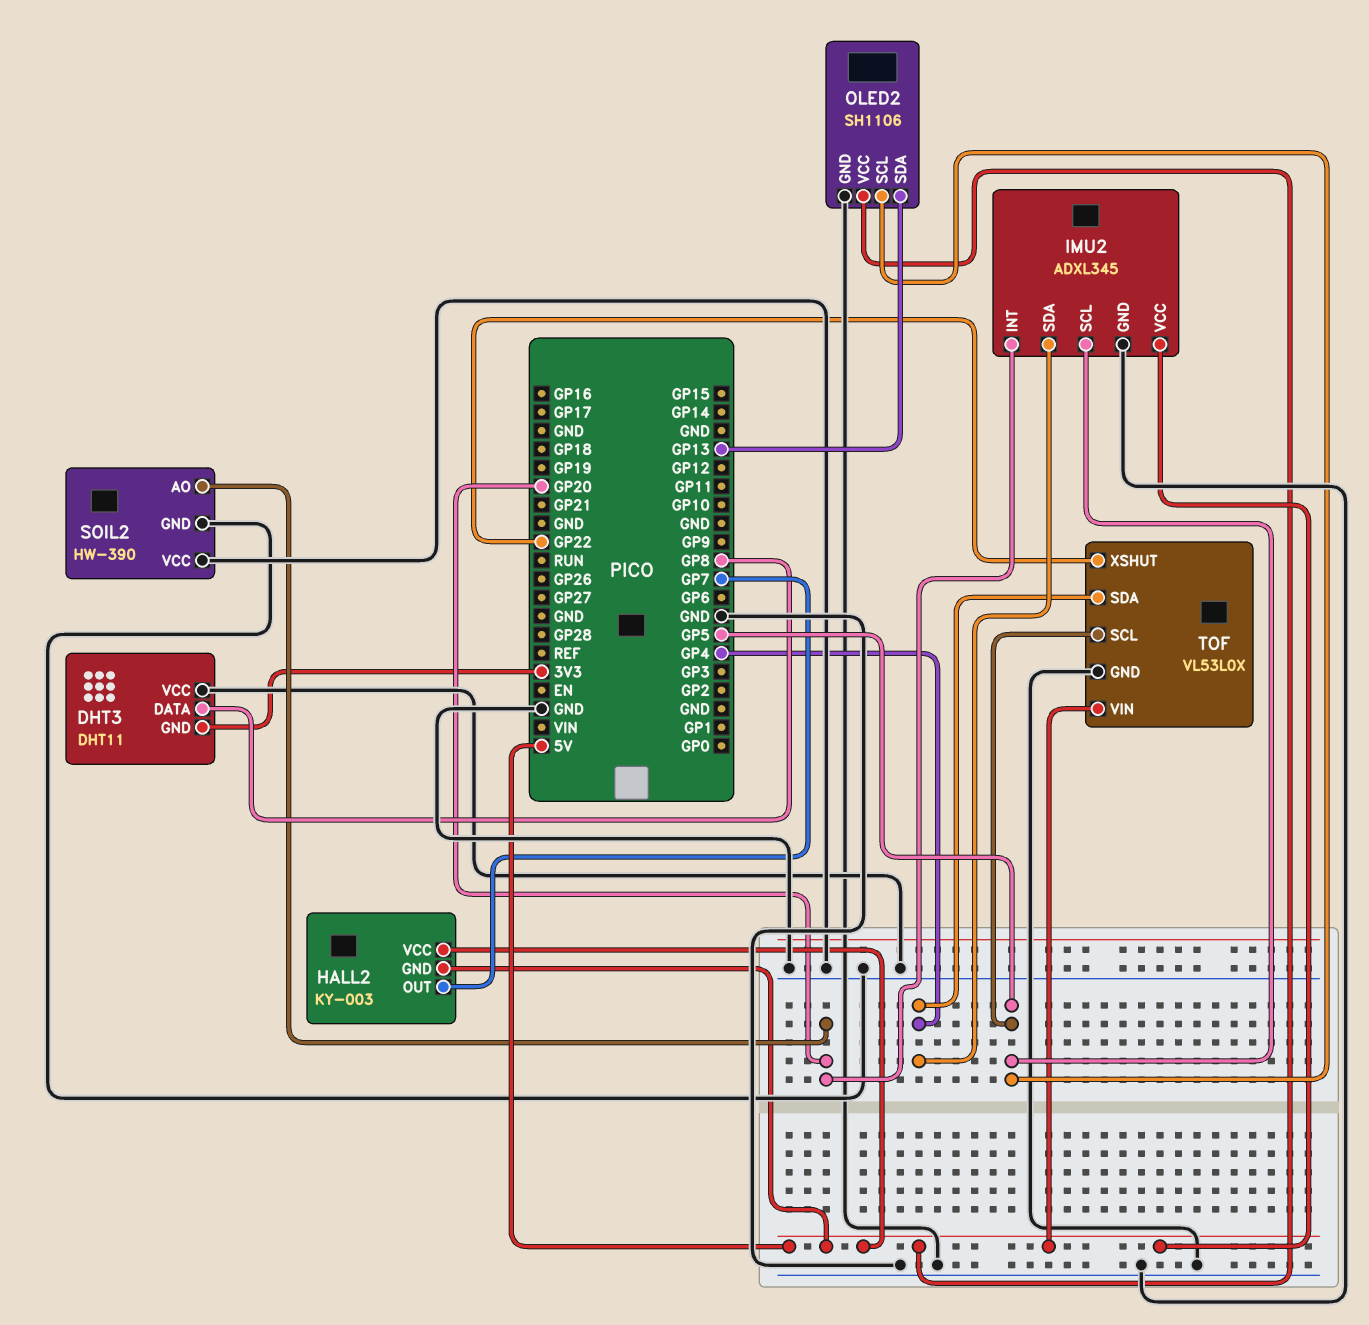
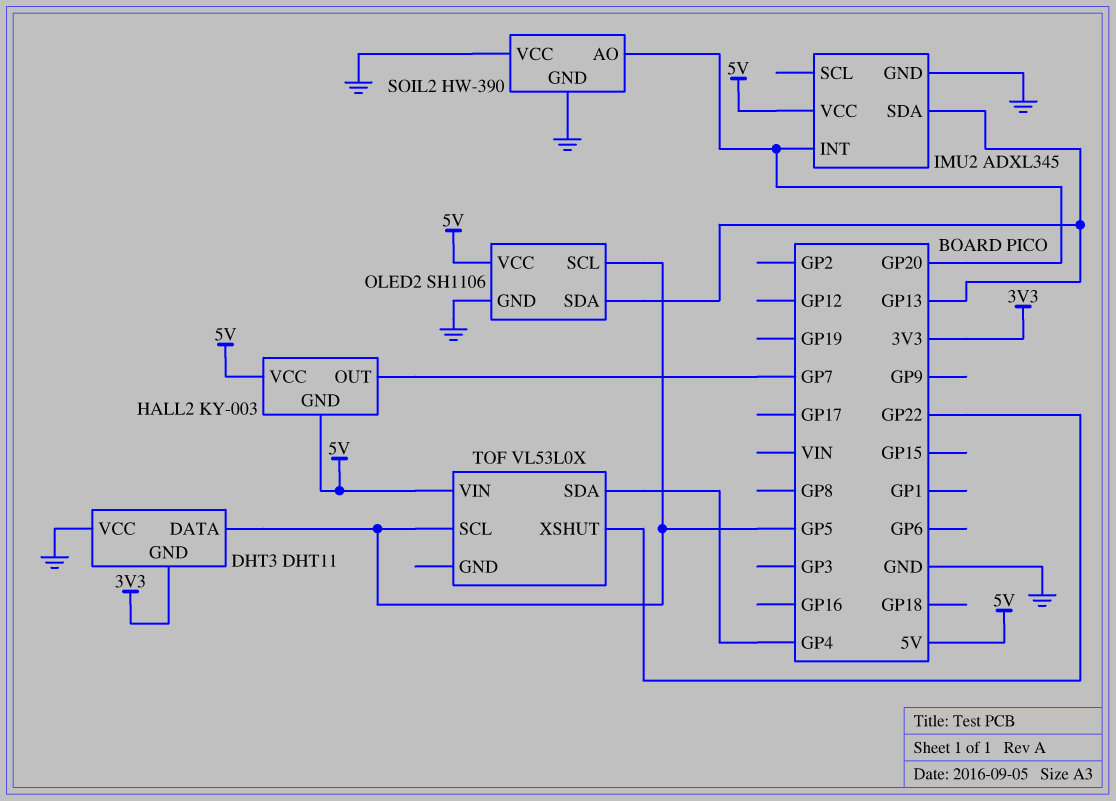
DHT3 pin DATA: GP8 -> GP5
IMU2 pin SCL: GP5 -> none
IMU2 pin SDA: GP4 -> GP13
TOF pin GND: GND -> none

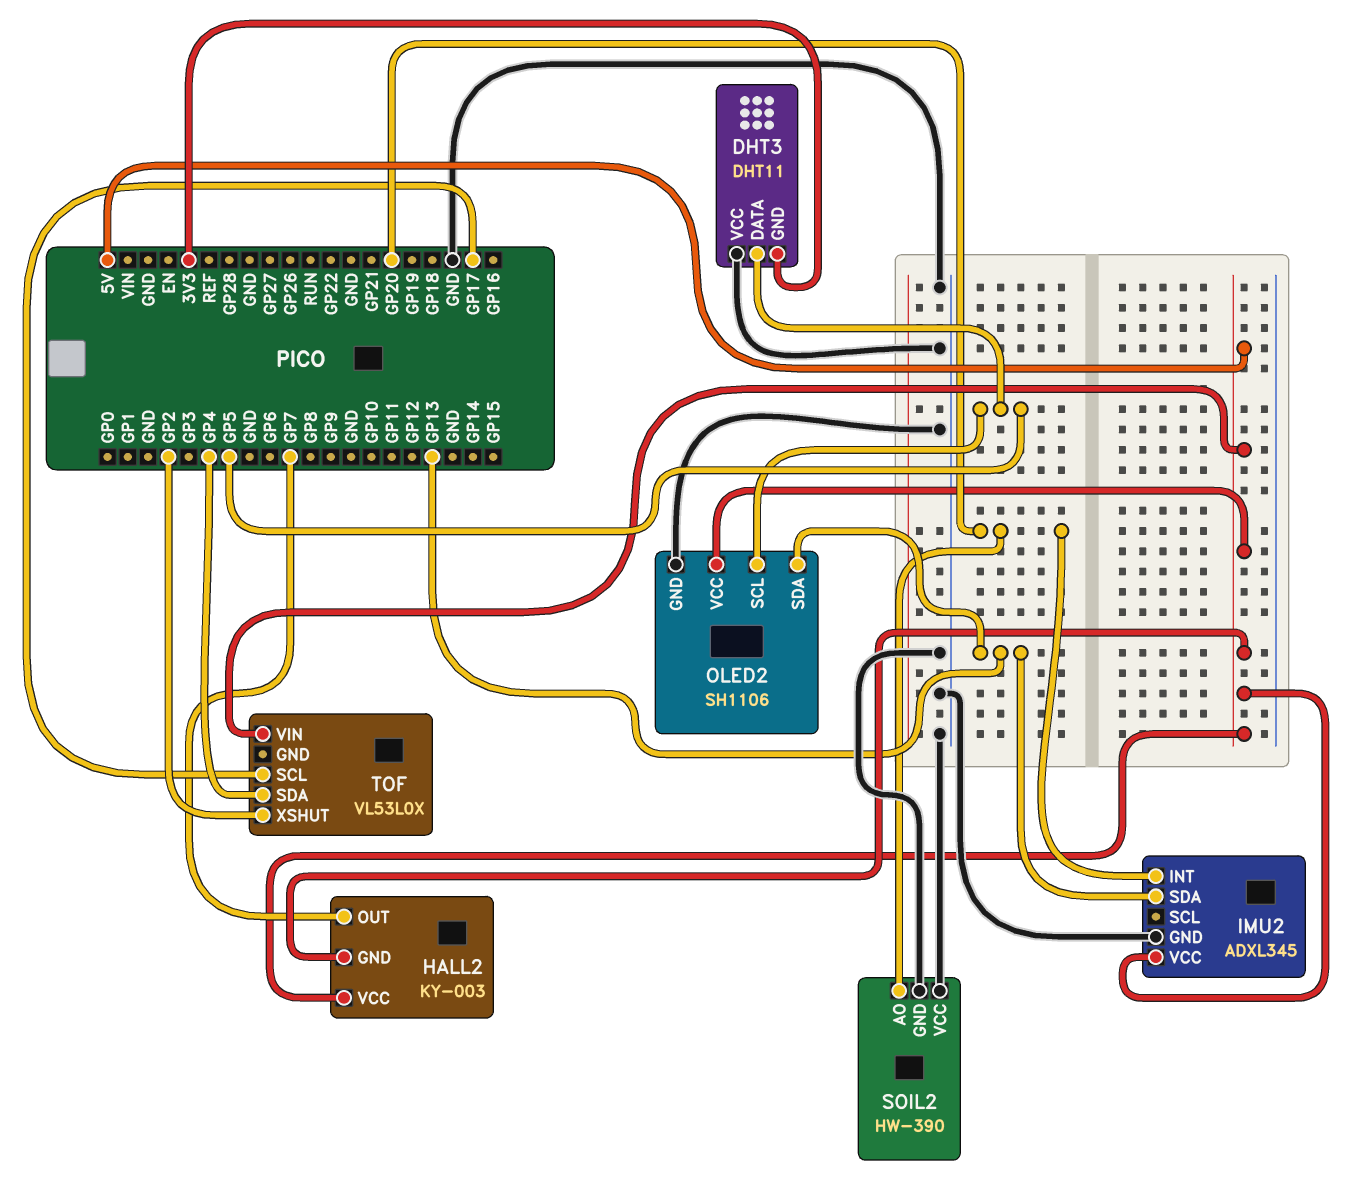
TOF pin SCL: GP5 -> GP17
TOF pin XSHUT: GP22 -> GP2

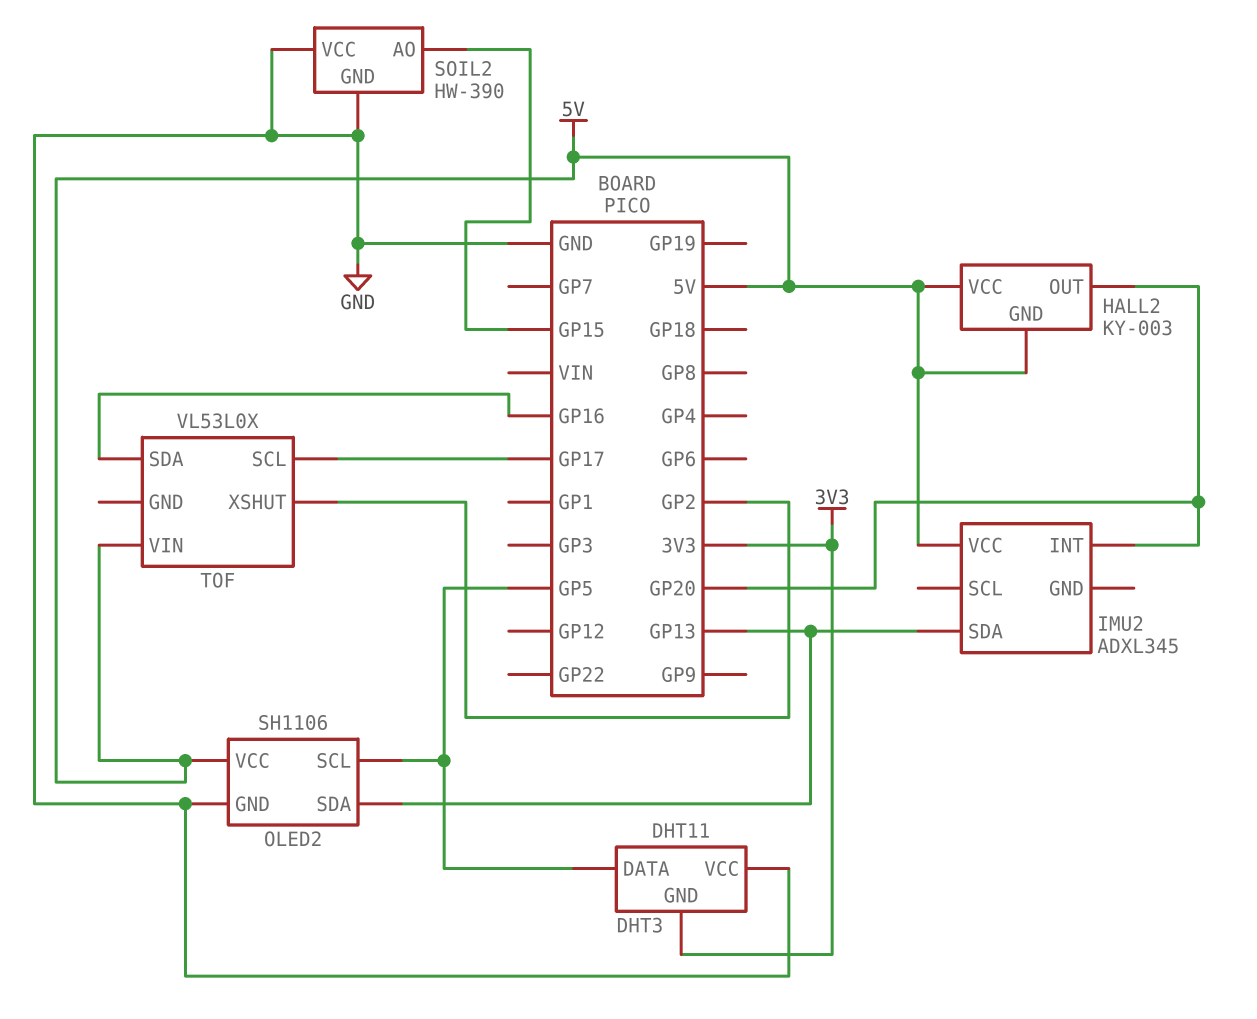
HALL2 pin OUT: GP7 -> GP20
IMU2 pin GND: GND -> none
SOIL2 pin AO: GP20 -> GP15
TOF pin SDA: GP4 -> GP16

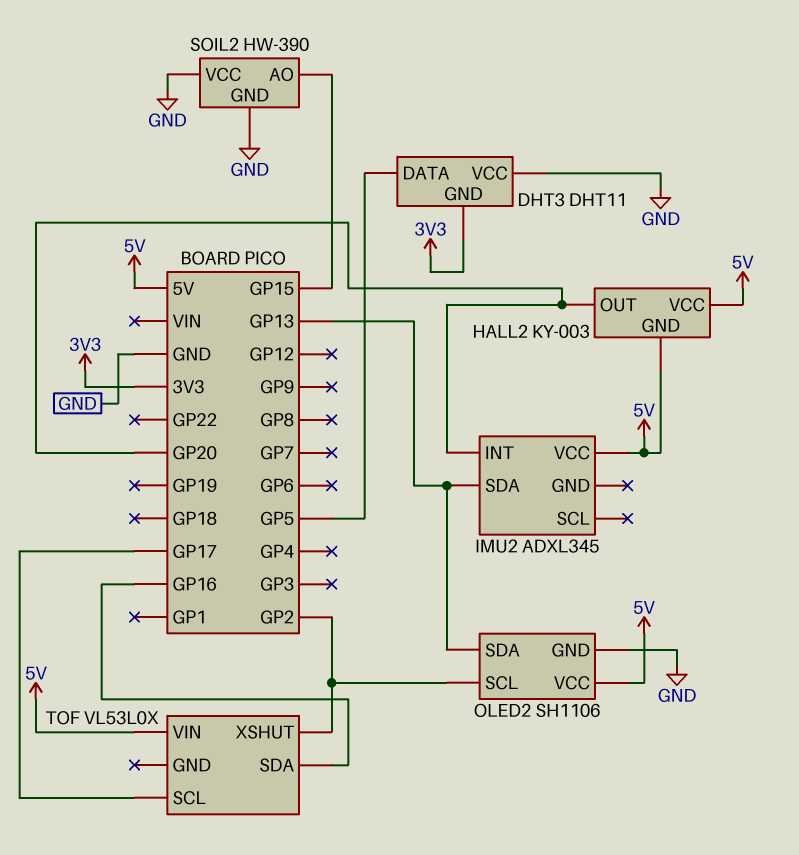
OLED2 pin SCL: GP5 -> GP2

